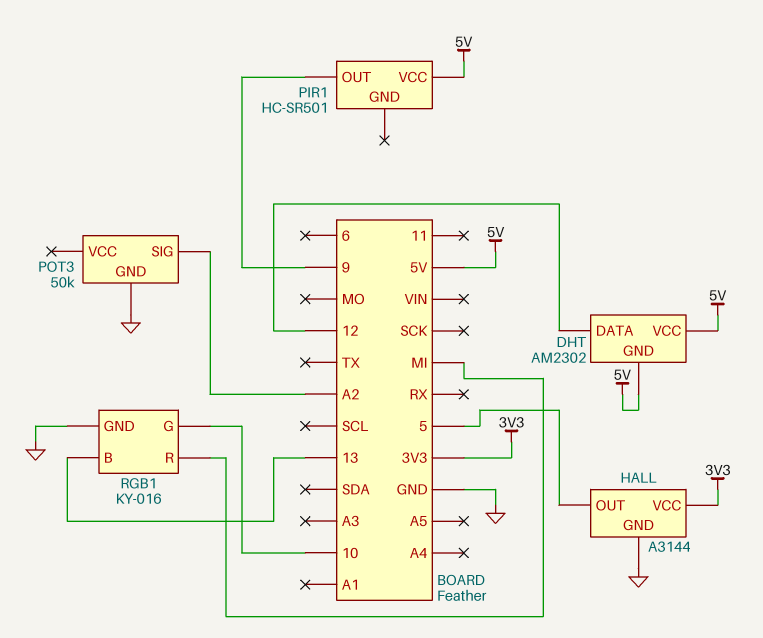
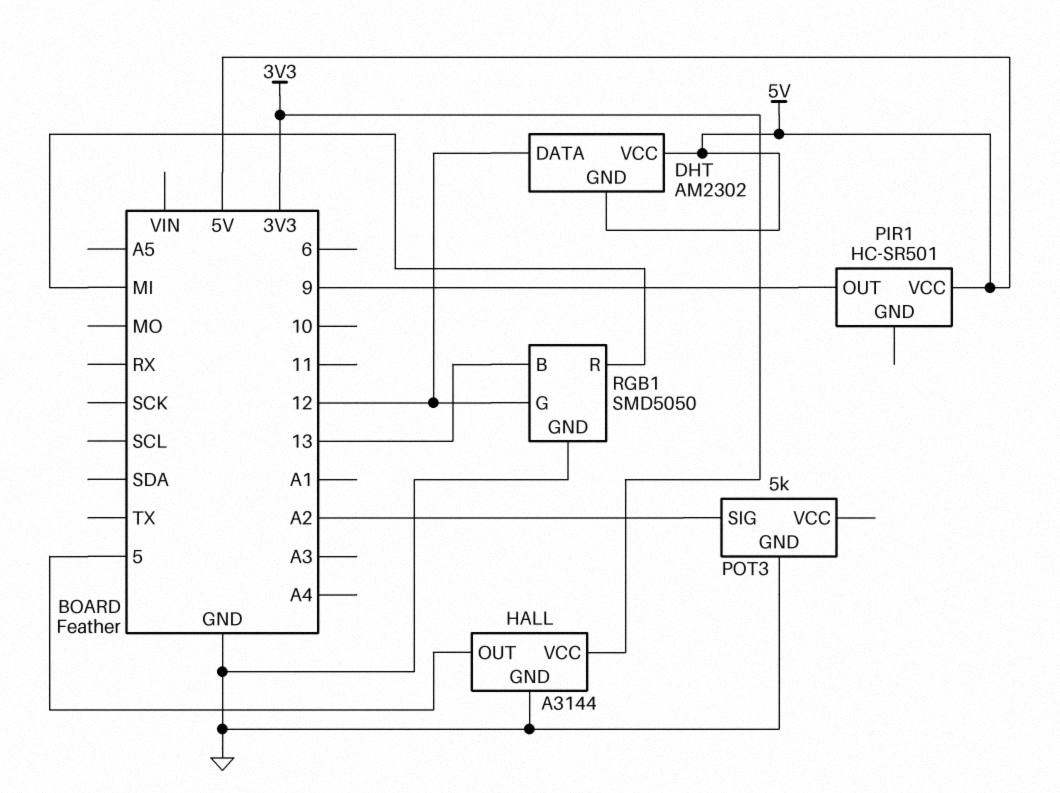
POT3: 50k -> 5k
RGB1: KY-016 -> SMD5050
RGB1 pin G: 10 -> 12

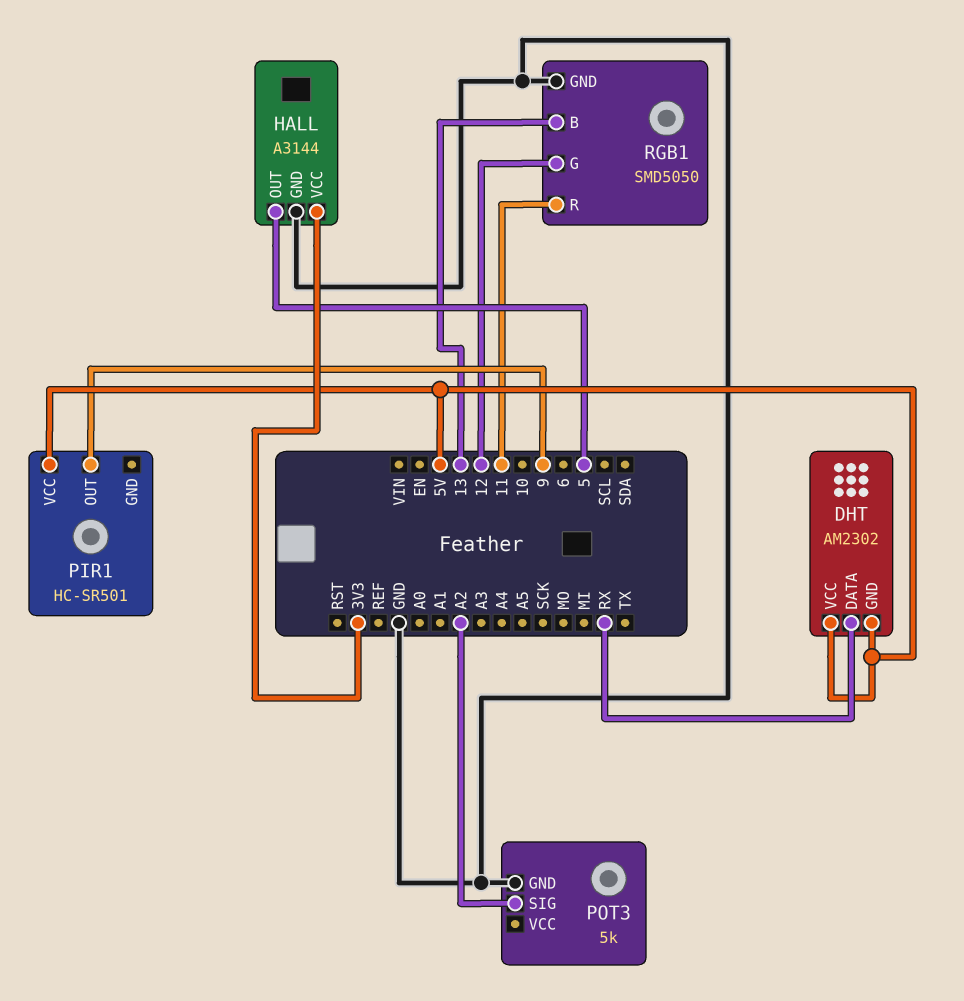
DHT pin DATA: 12 -> RX
RGB1 pin R: MI -> 11

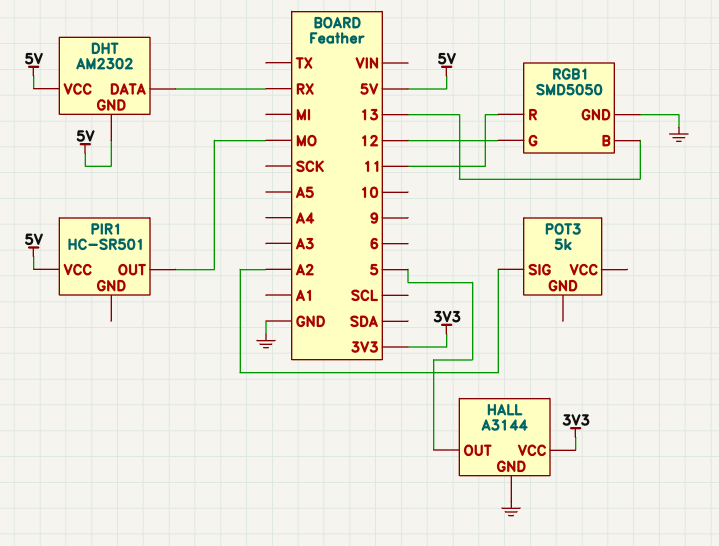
PIR1 pin OUT: 9 -> MO
POT3 pin GND: GND -> none

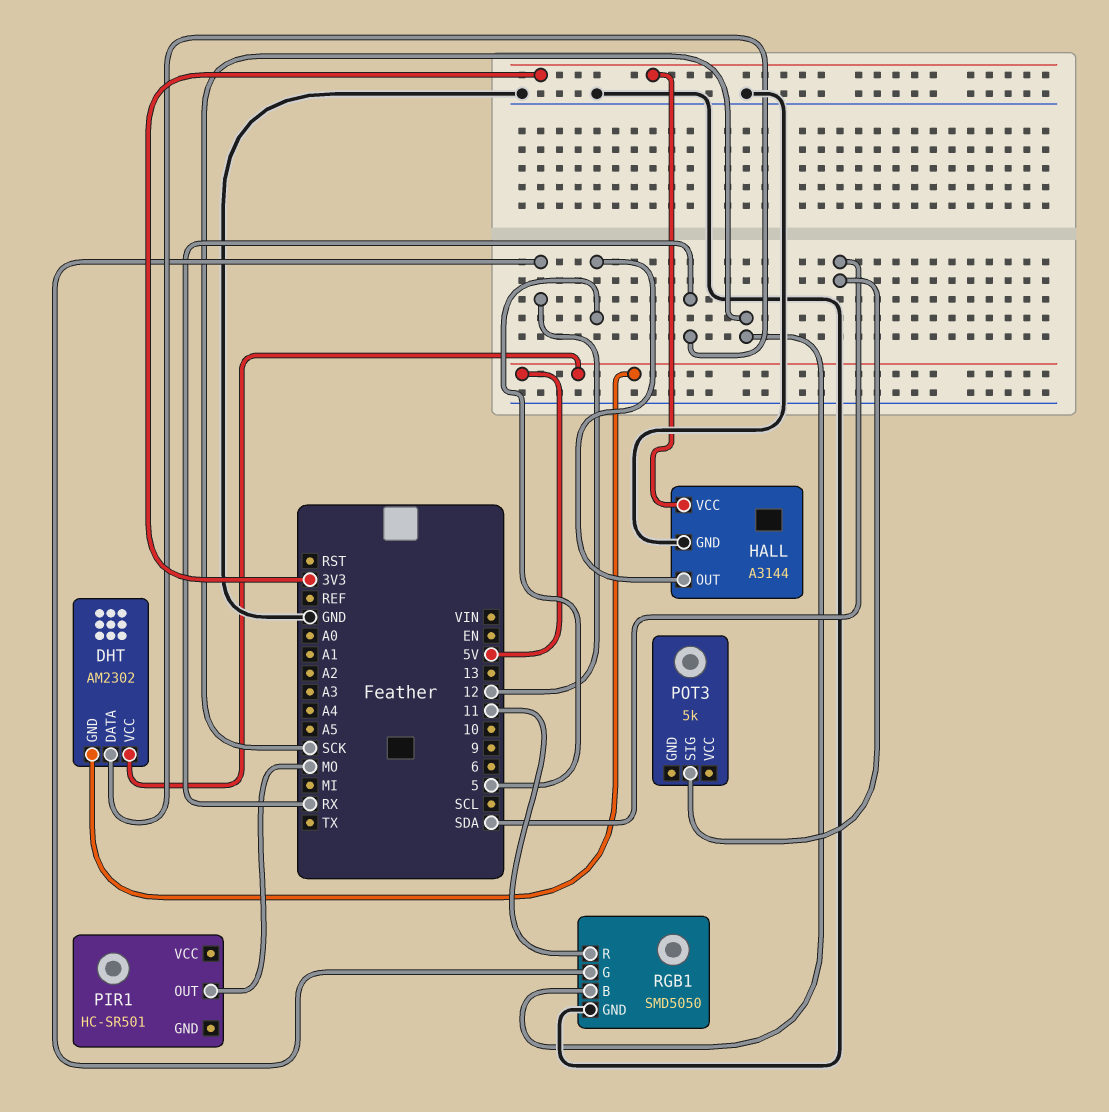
PIR1 pin VCC: 5V -> none
POT3 pin SIG: A2 -> SDA
RGB1 pin B: 13 -> SCK

